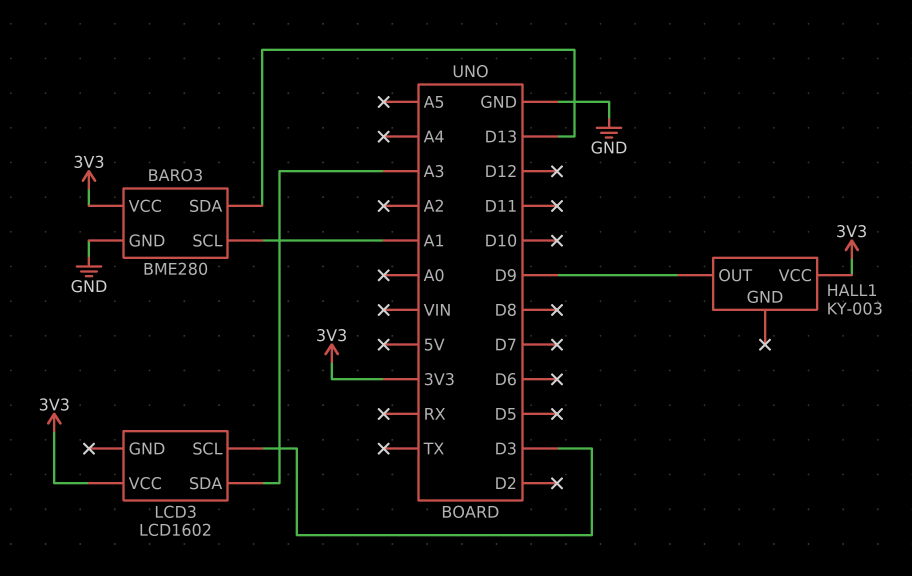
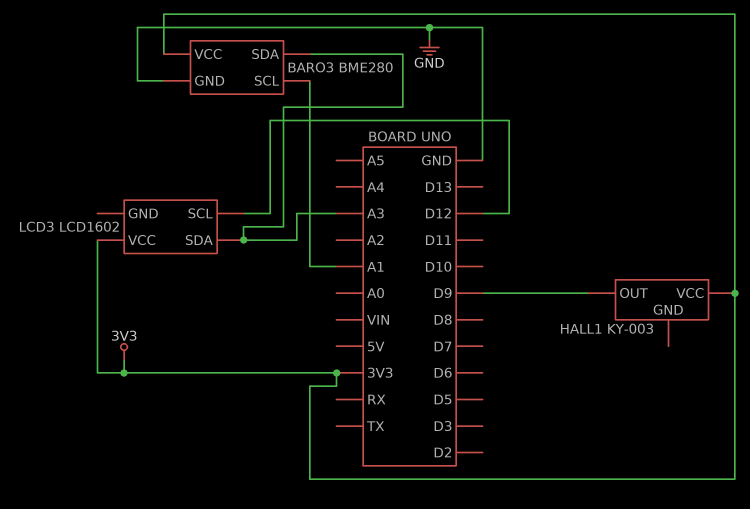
BARO3 pin SDA: D13 -> A3
LCD3 pin SCL: D3 -> D12

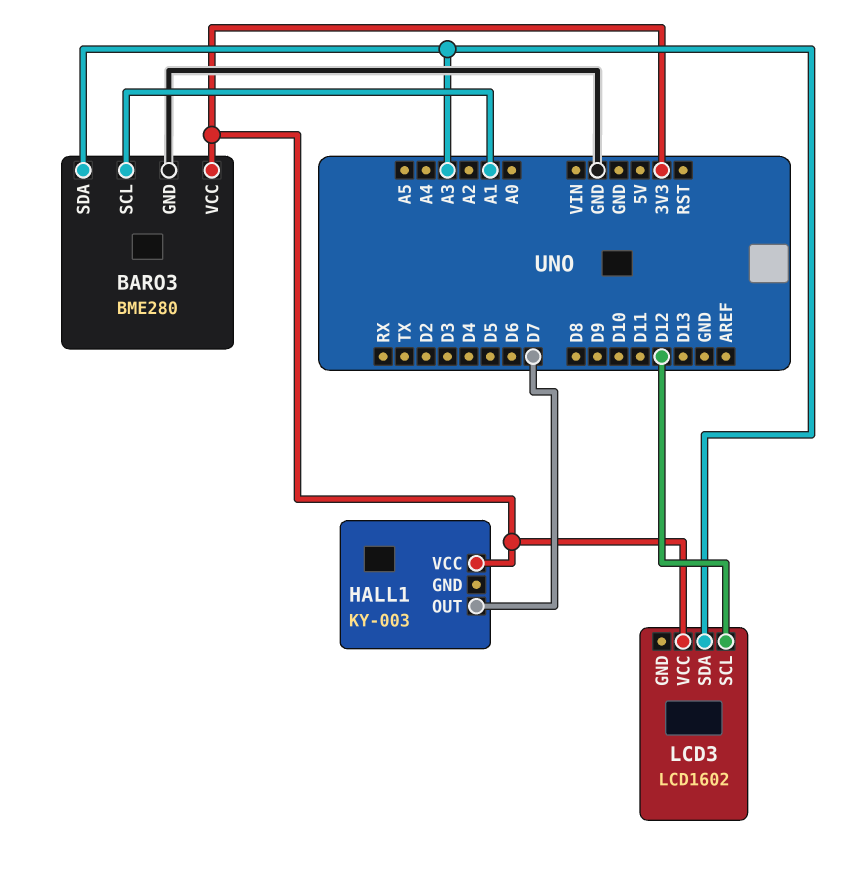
HALL1 pin OUT: D9 -> D7

